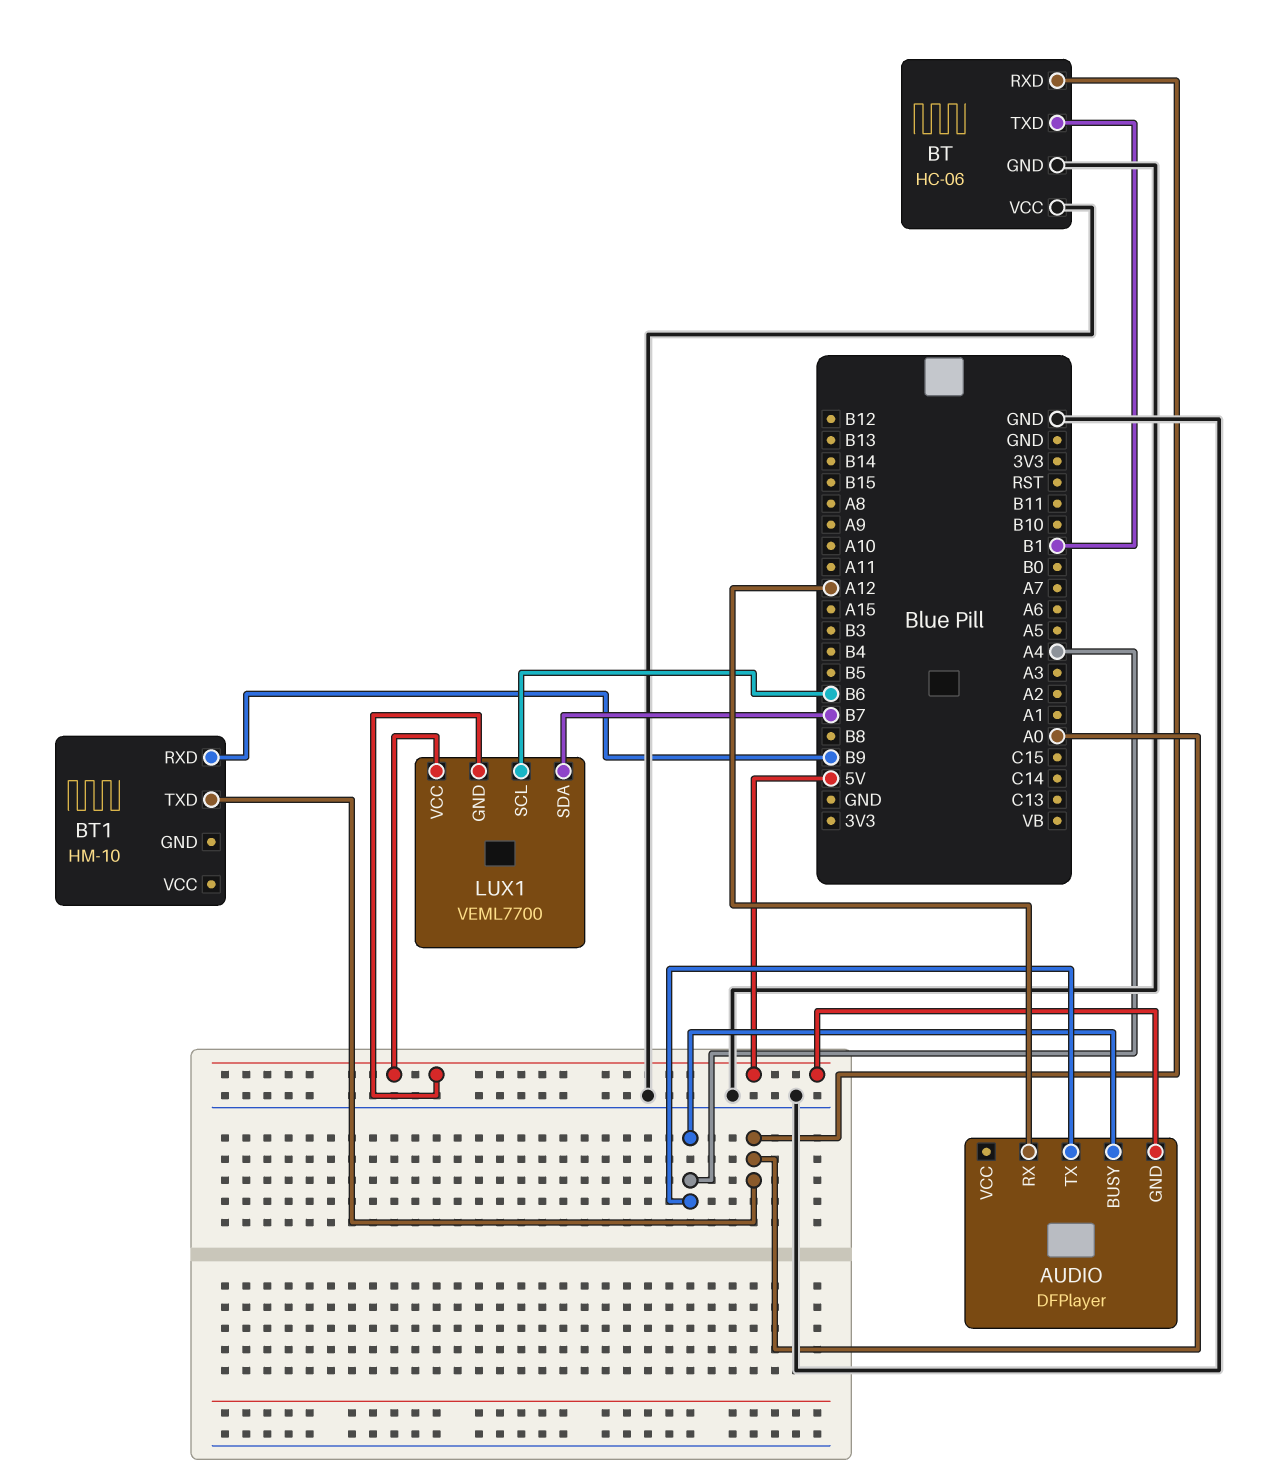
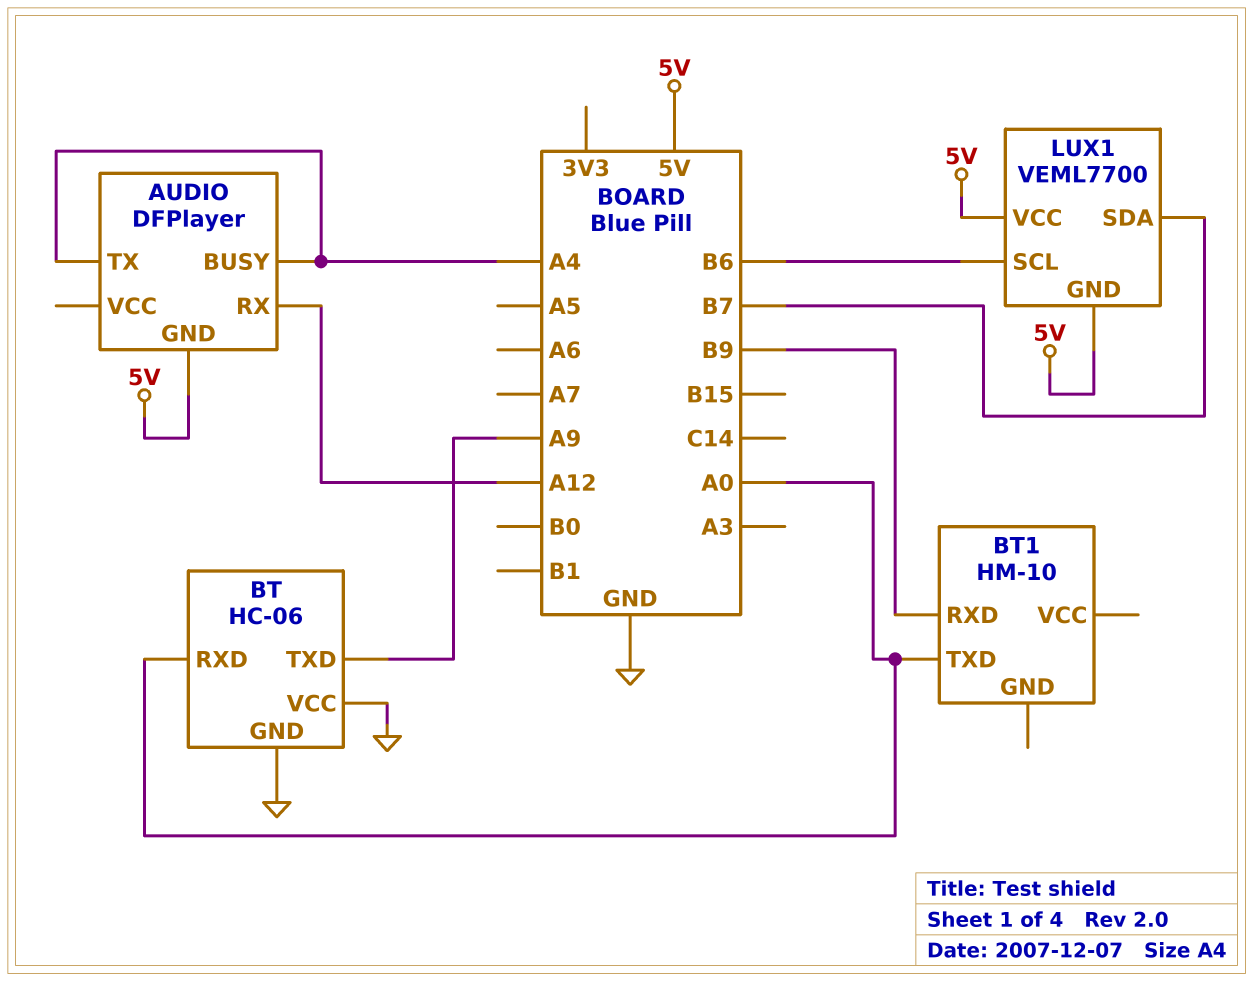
BT pin TXD: B1 -> A9

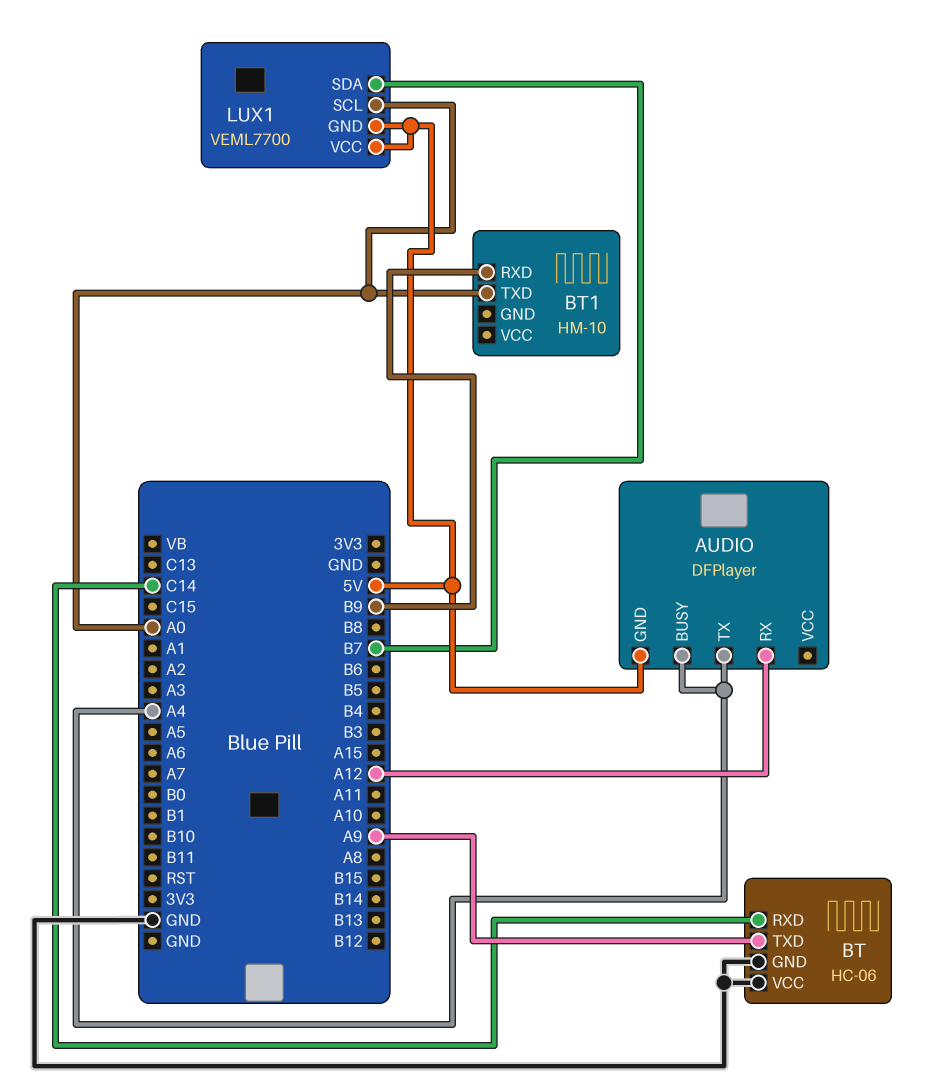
BT pin RXD: A0 -> C14
LUX1 pin SCL: B6 -> A0

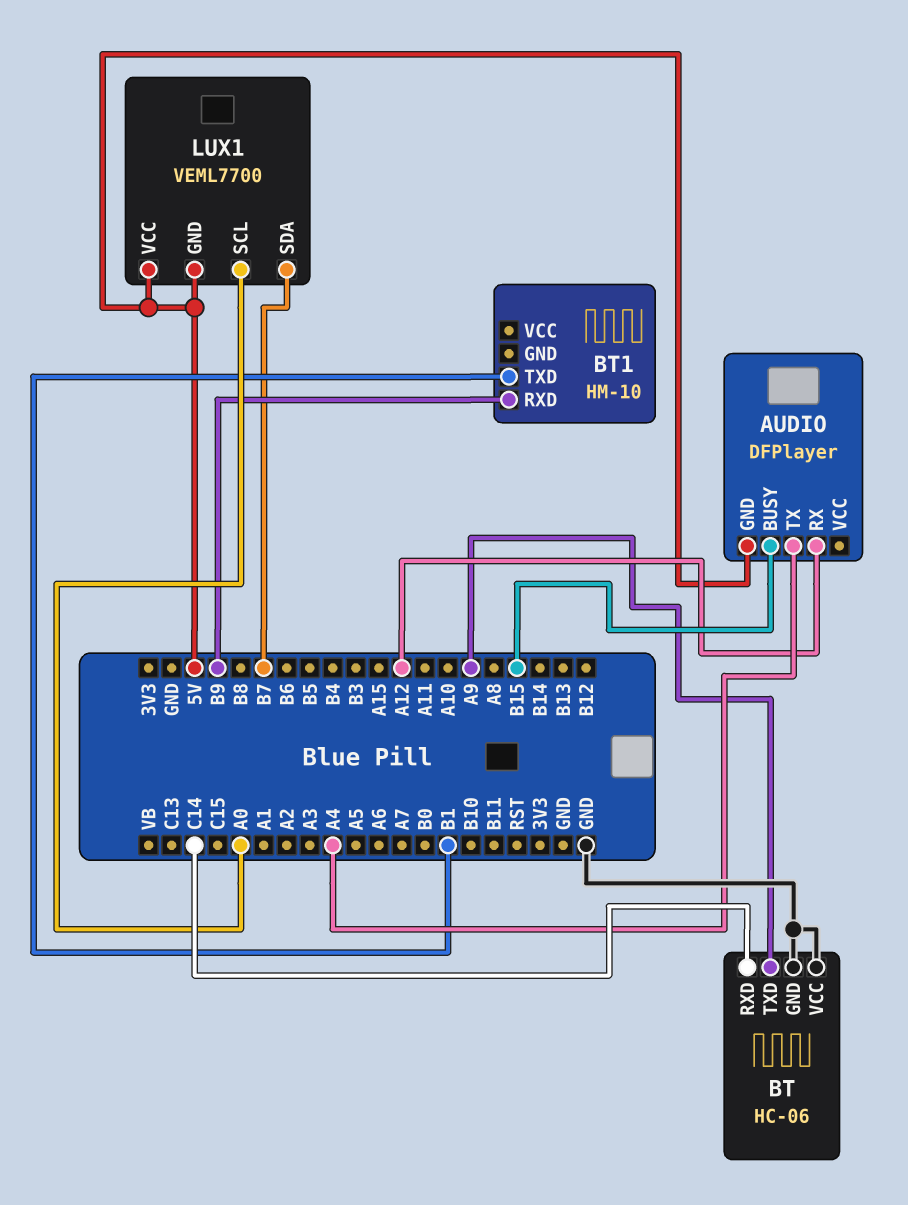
AUDIO pin BUSY: A4 -> B15
BT1 pin TXD: A0 -> B1

